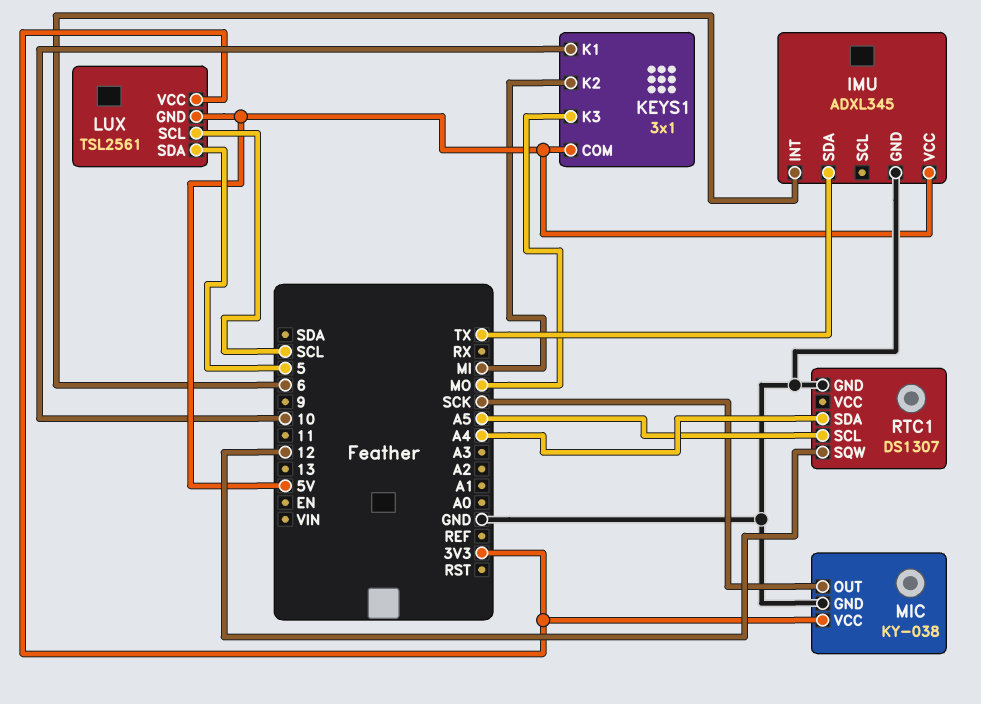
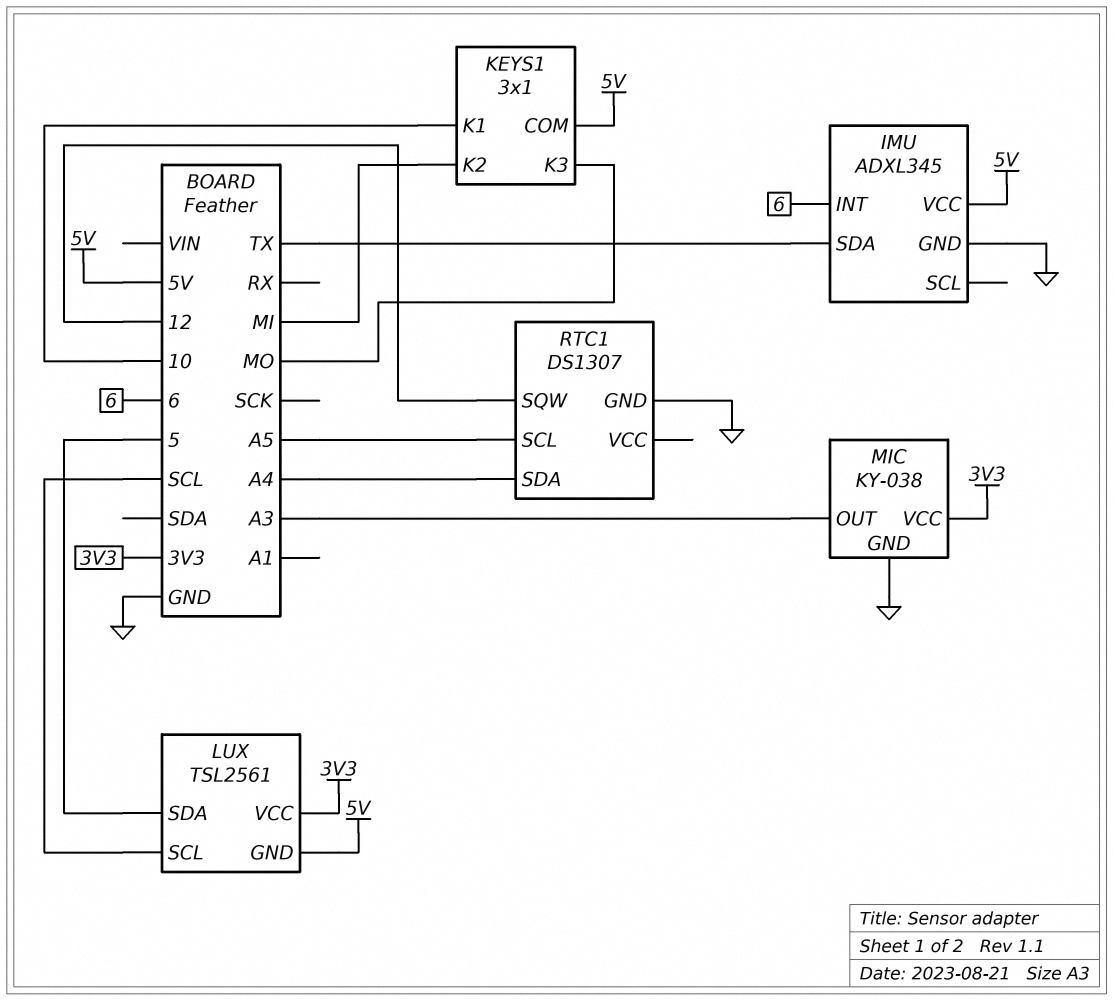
MIC pin OUT: SCK -> A3

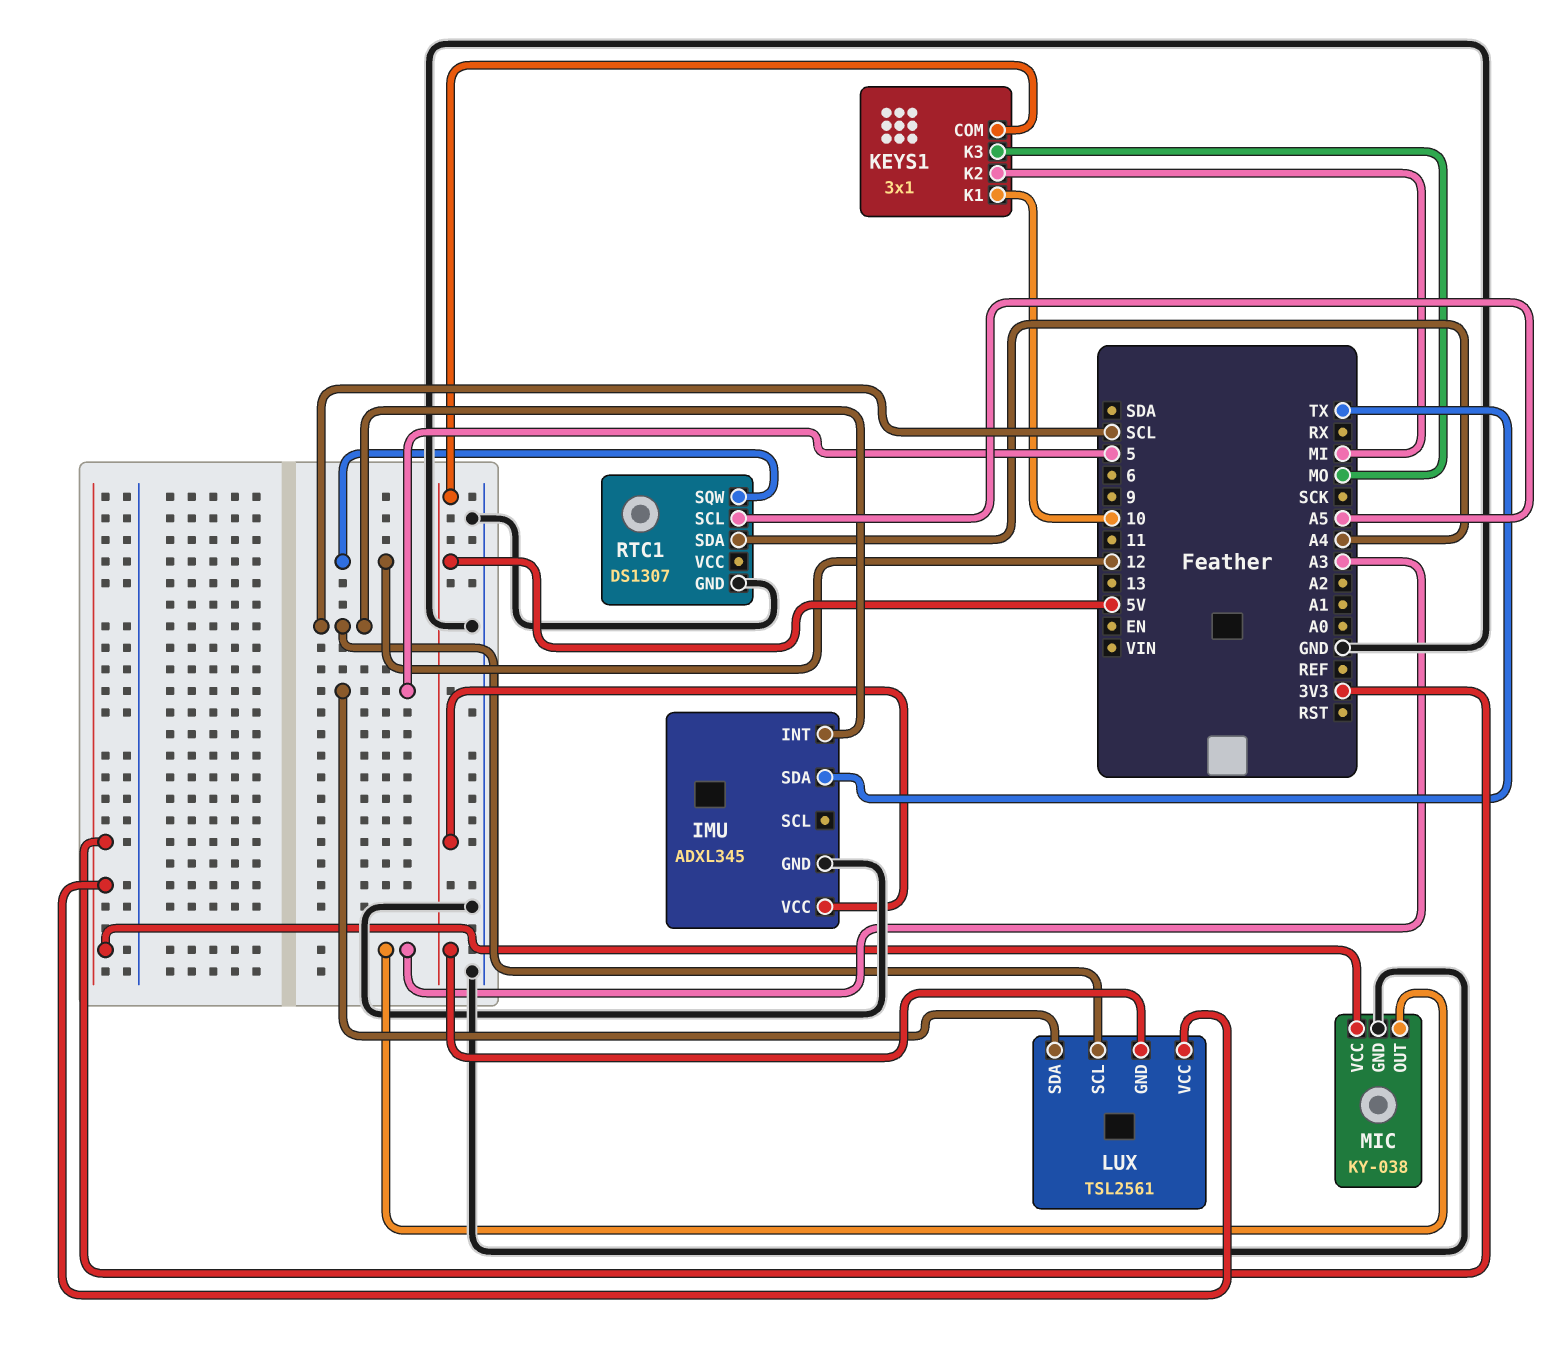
IMU pin INT: 6 -> SCL

